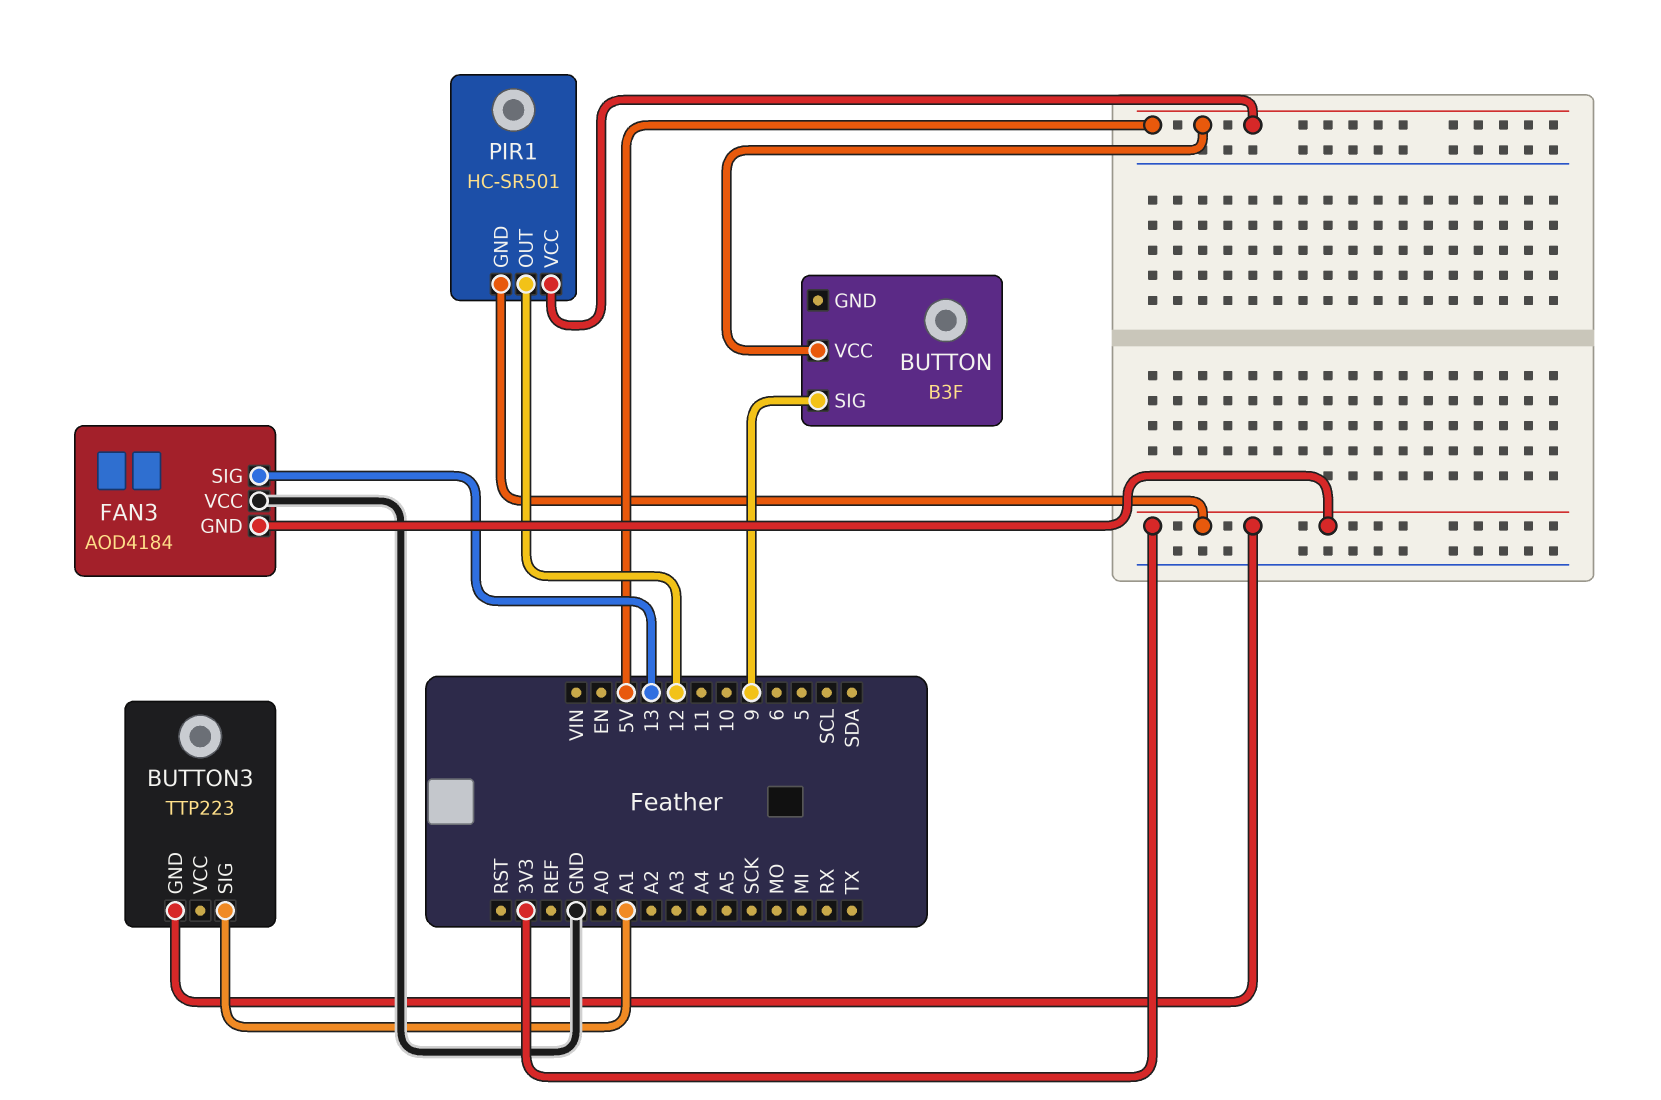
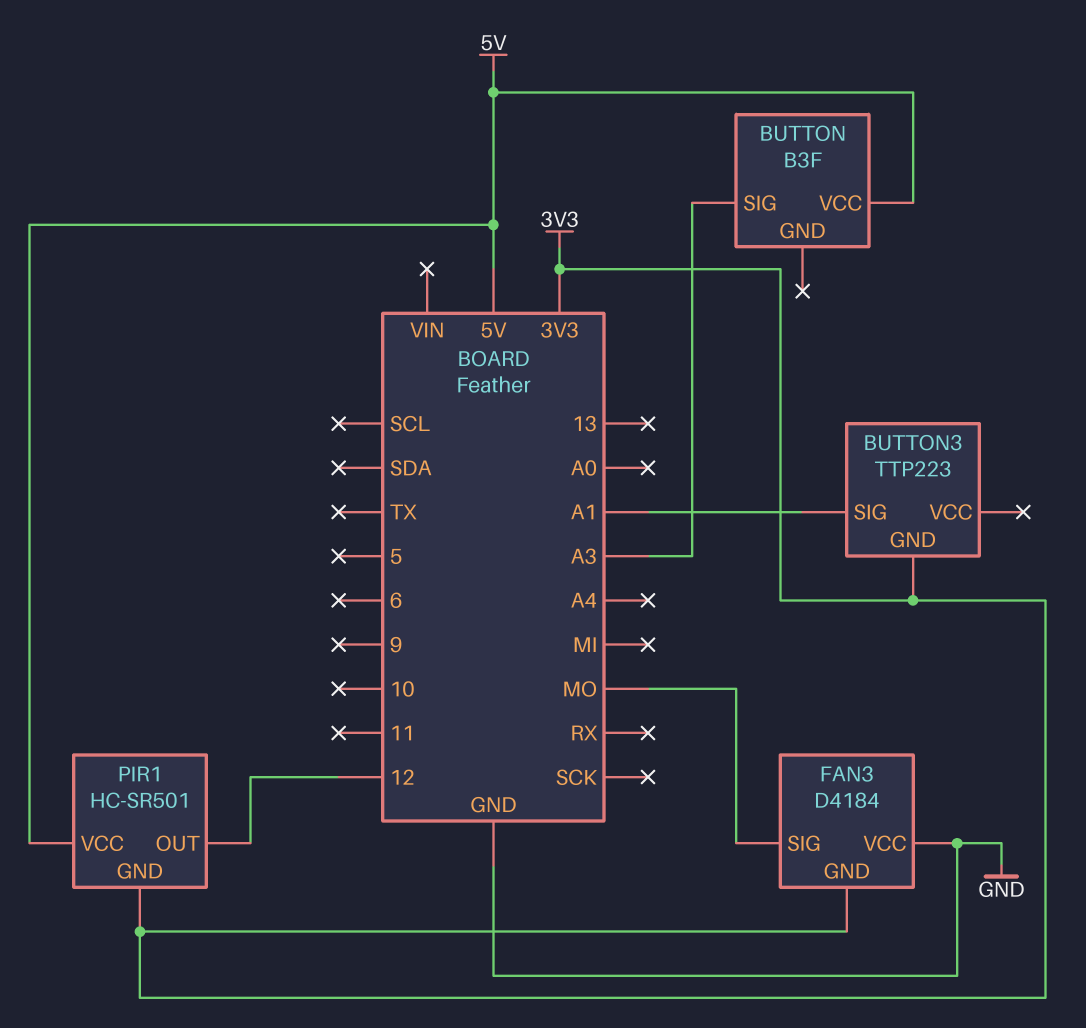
BUTTON pin SIG: 9 -> A3
FAN3: AOD4184 -> D4184
FAN3 pin SIG: 13 -> MO

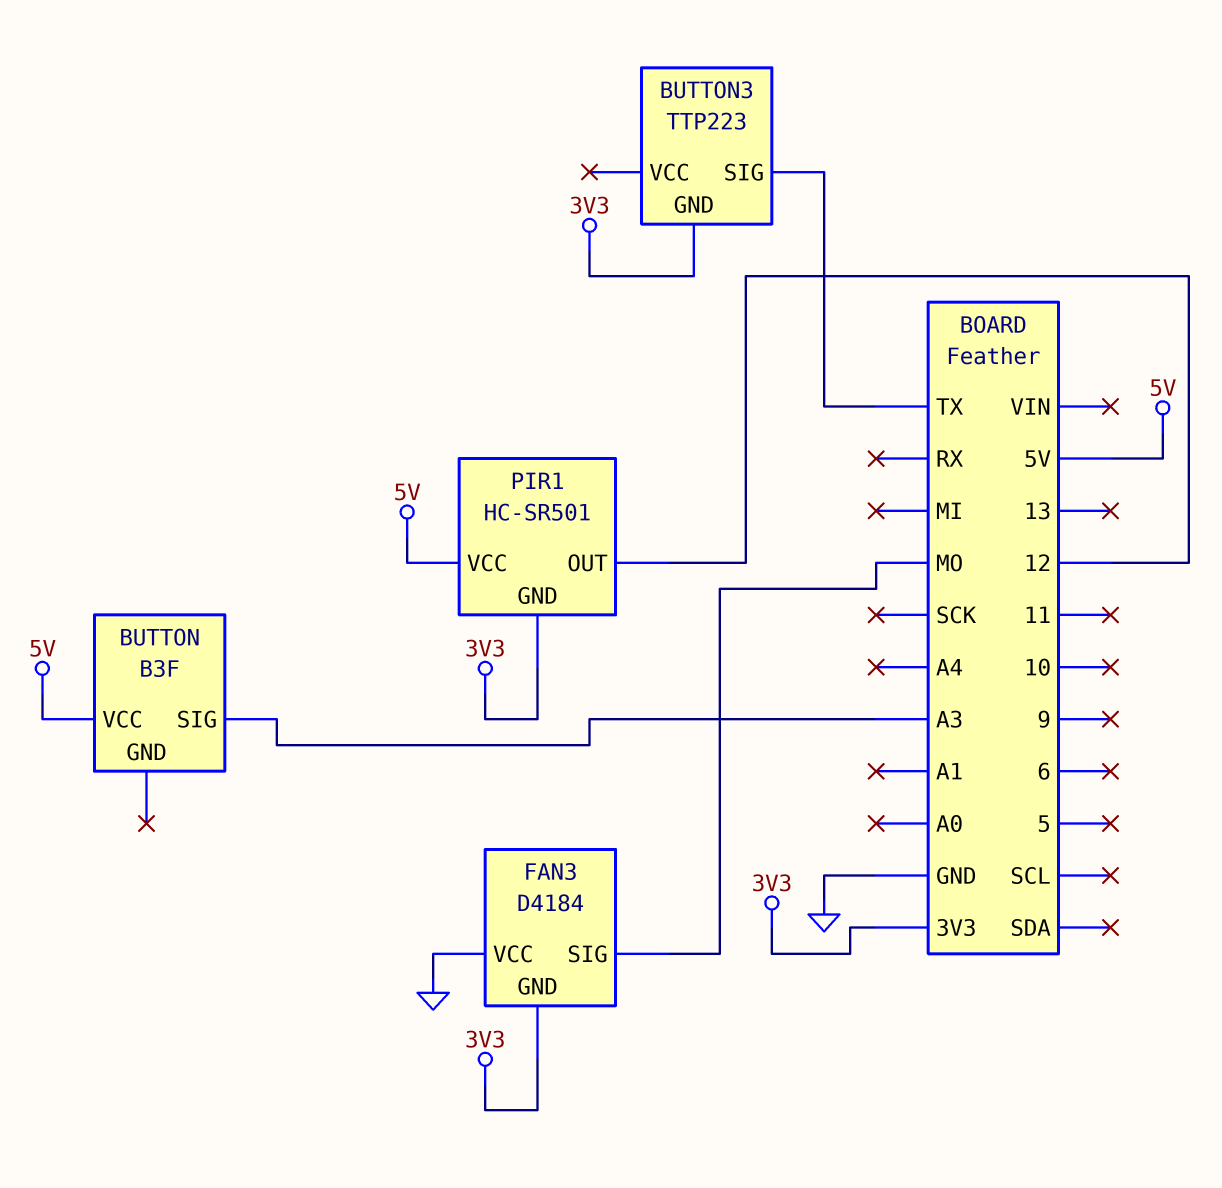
BUTTON3 pin SIG: A1 -> TX

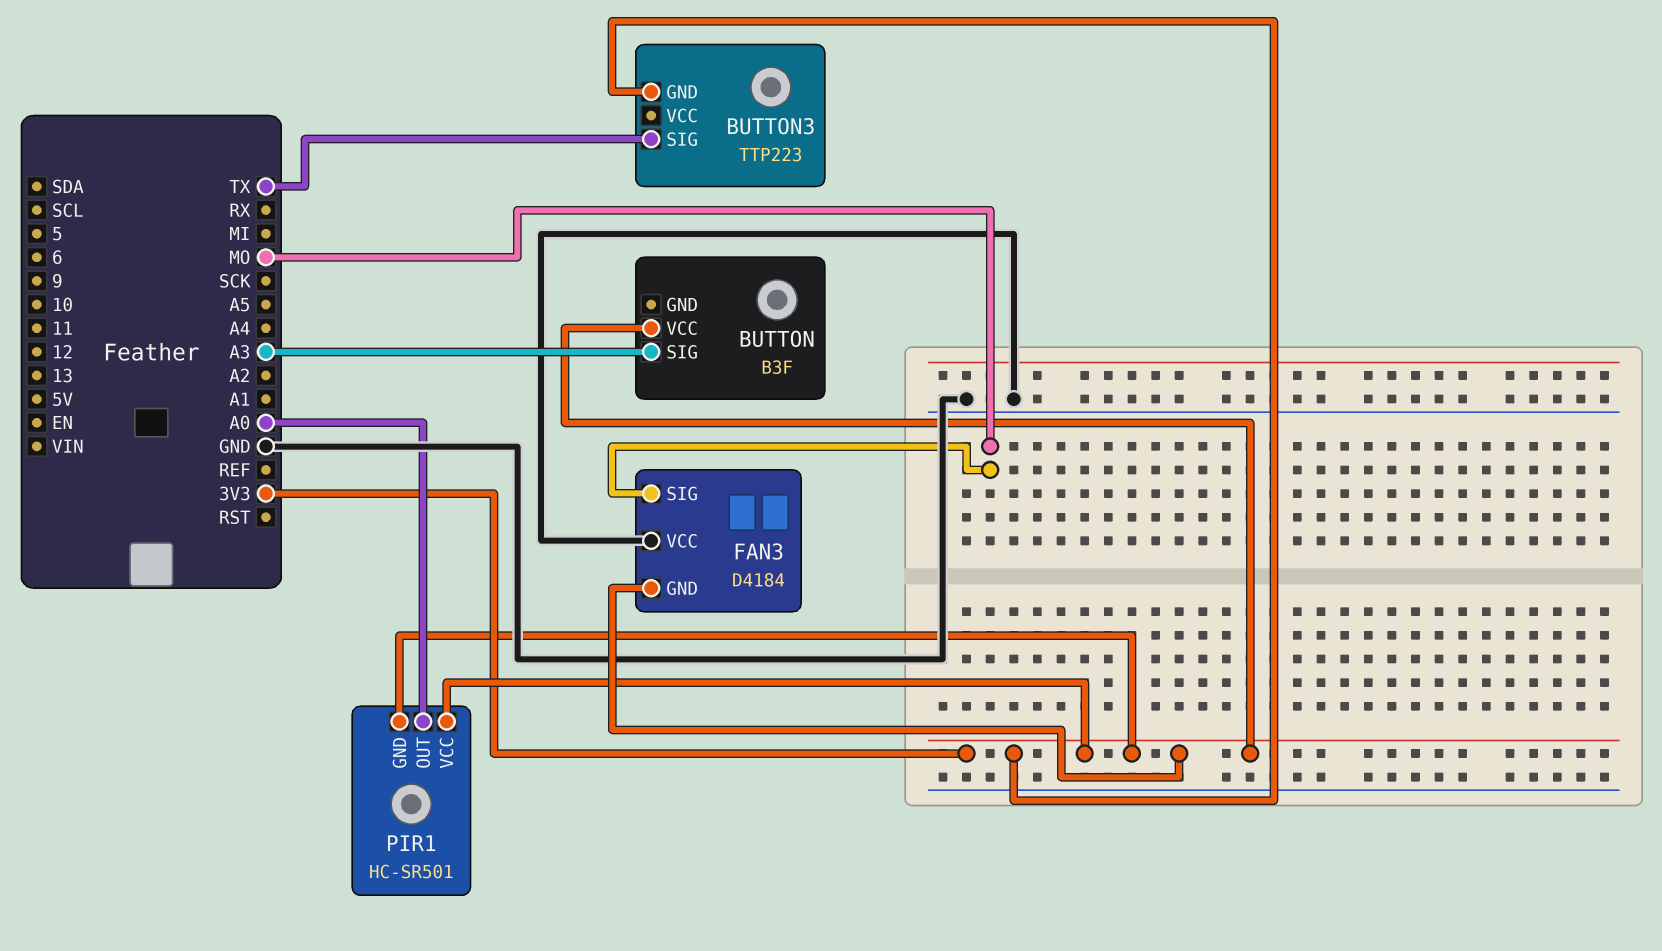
BUTTON pin VCC: 5V -> 3V3
PIR1 pin OUT: 12 -> A0
PIR1 pin VCC: 5V -> 3V3

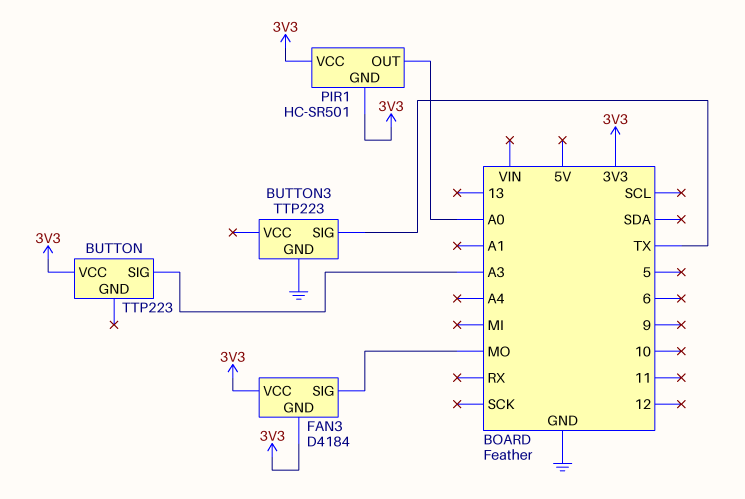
BUTTON: B3F -> TTP223
BUTTON3 pin GND: 3V3 -> GND
FAN3 pin VCC: GND -> 3V3

